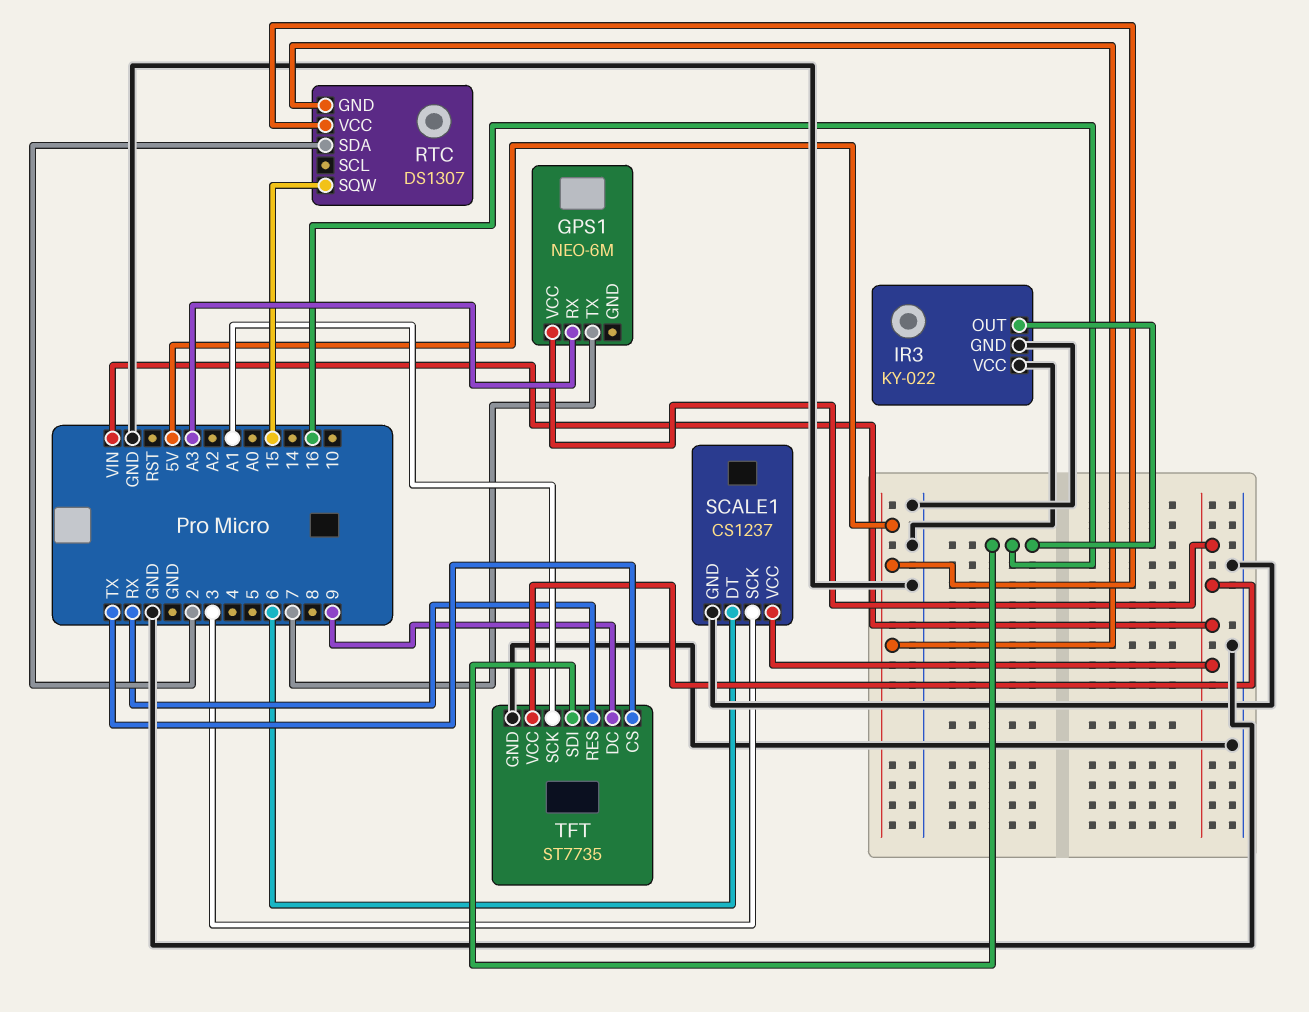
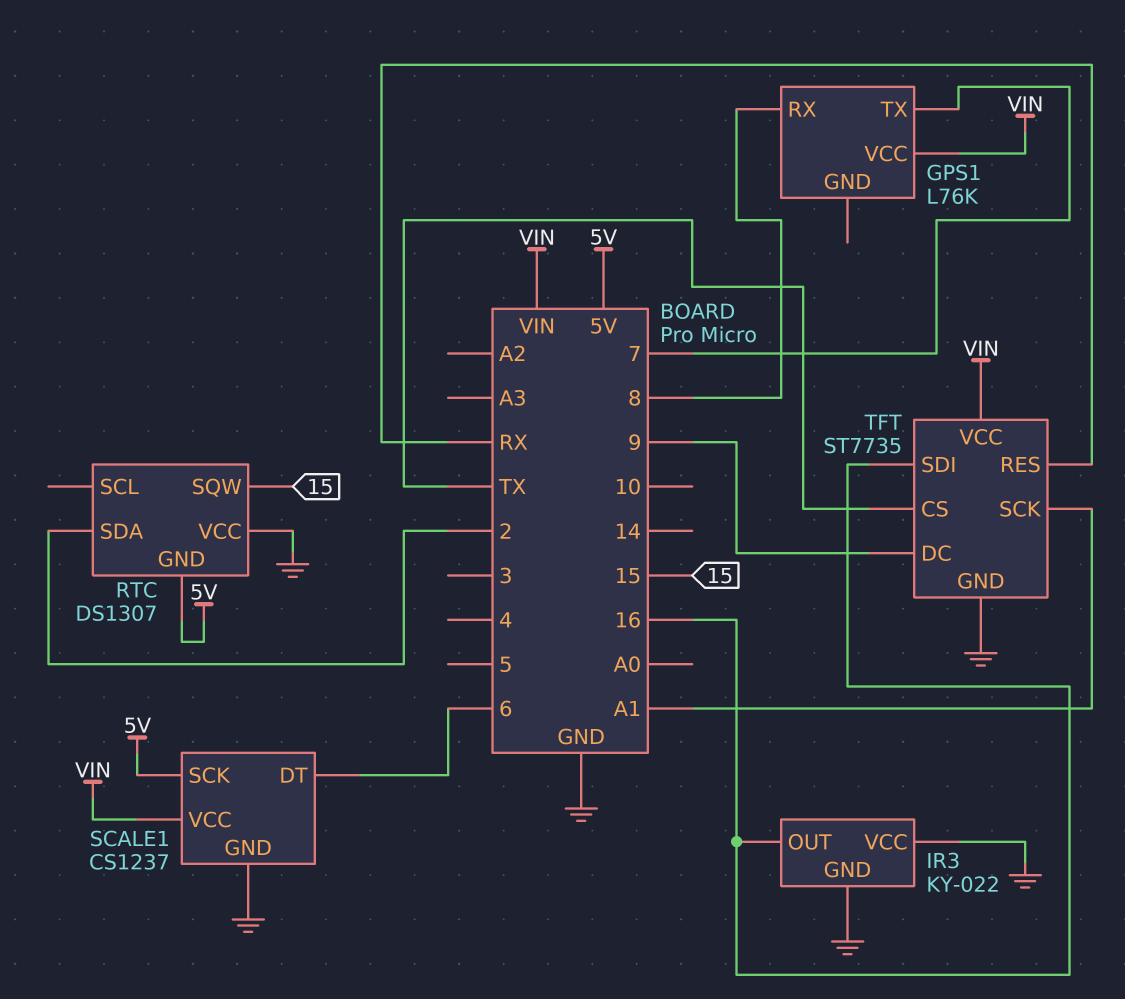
GPS1: NEO-6M -> L76K
GPS1 pin RX: A3 -> 8
RTC pin VCC: 5V -> GND
SCALE1 pin SCK: 3 -> 5V

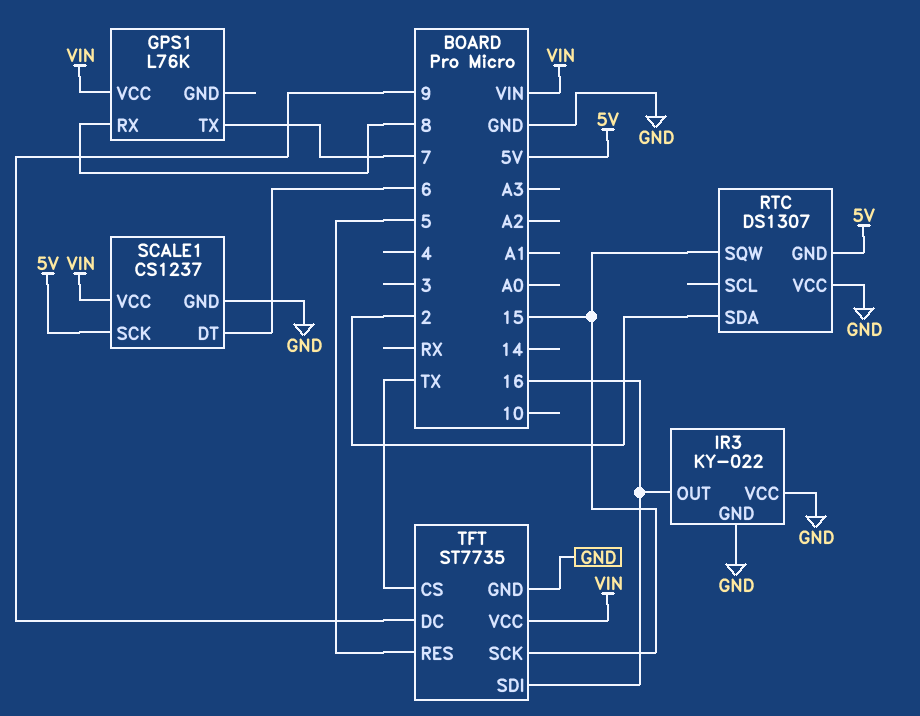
TFT pin RES: RX -> 5
TFT pin SCK: A1 -> 15

